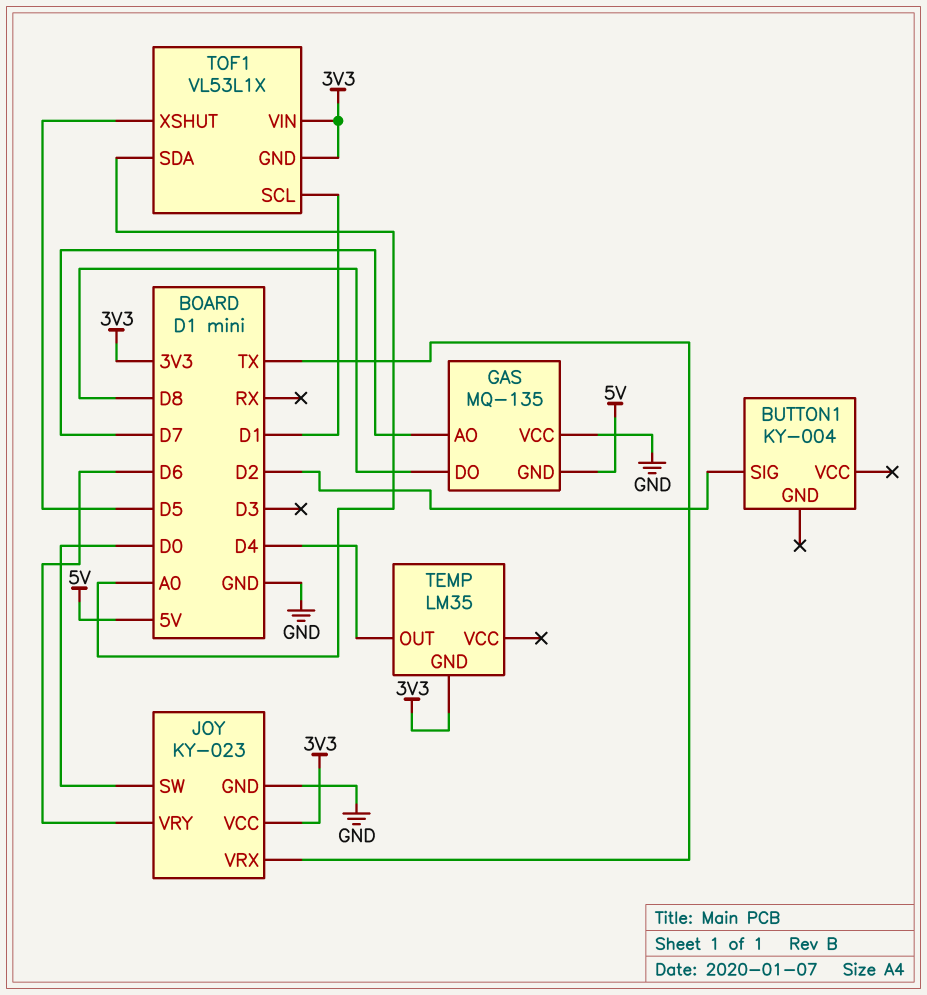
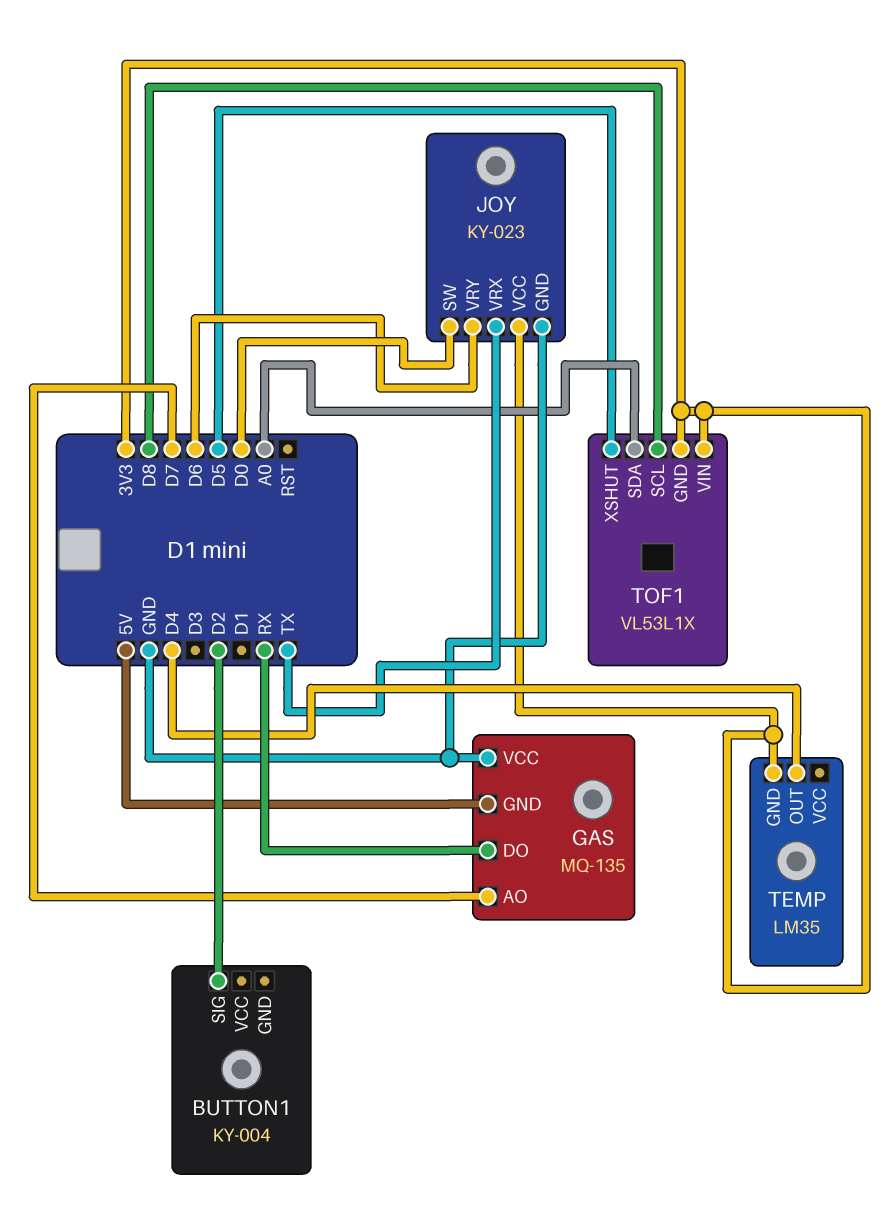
GAS pin DO: D8 -> RX
TOF1 pin SCL: D1 -> D8

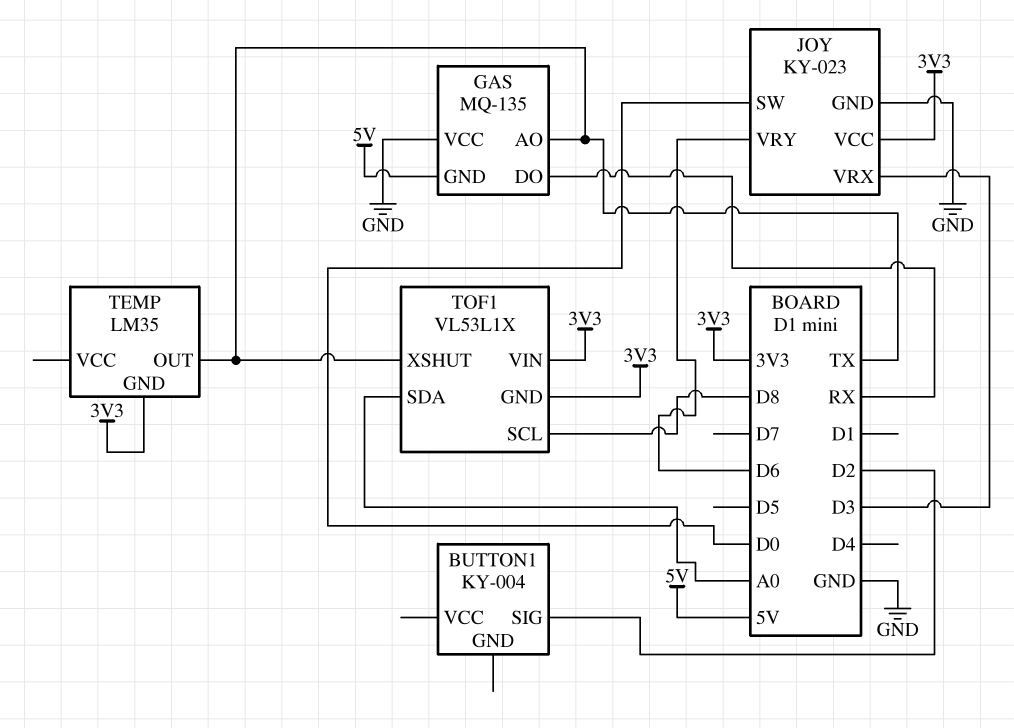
GAS pin AO: D7 -> TX
JOY pin VRX: TX -> D3
TEMP pin OUT: D4 -> TX
TOF1 pin XSHUT: D5 -> TX

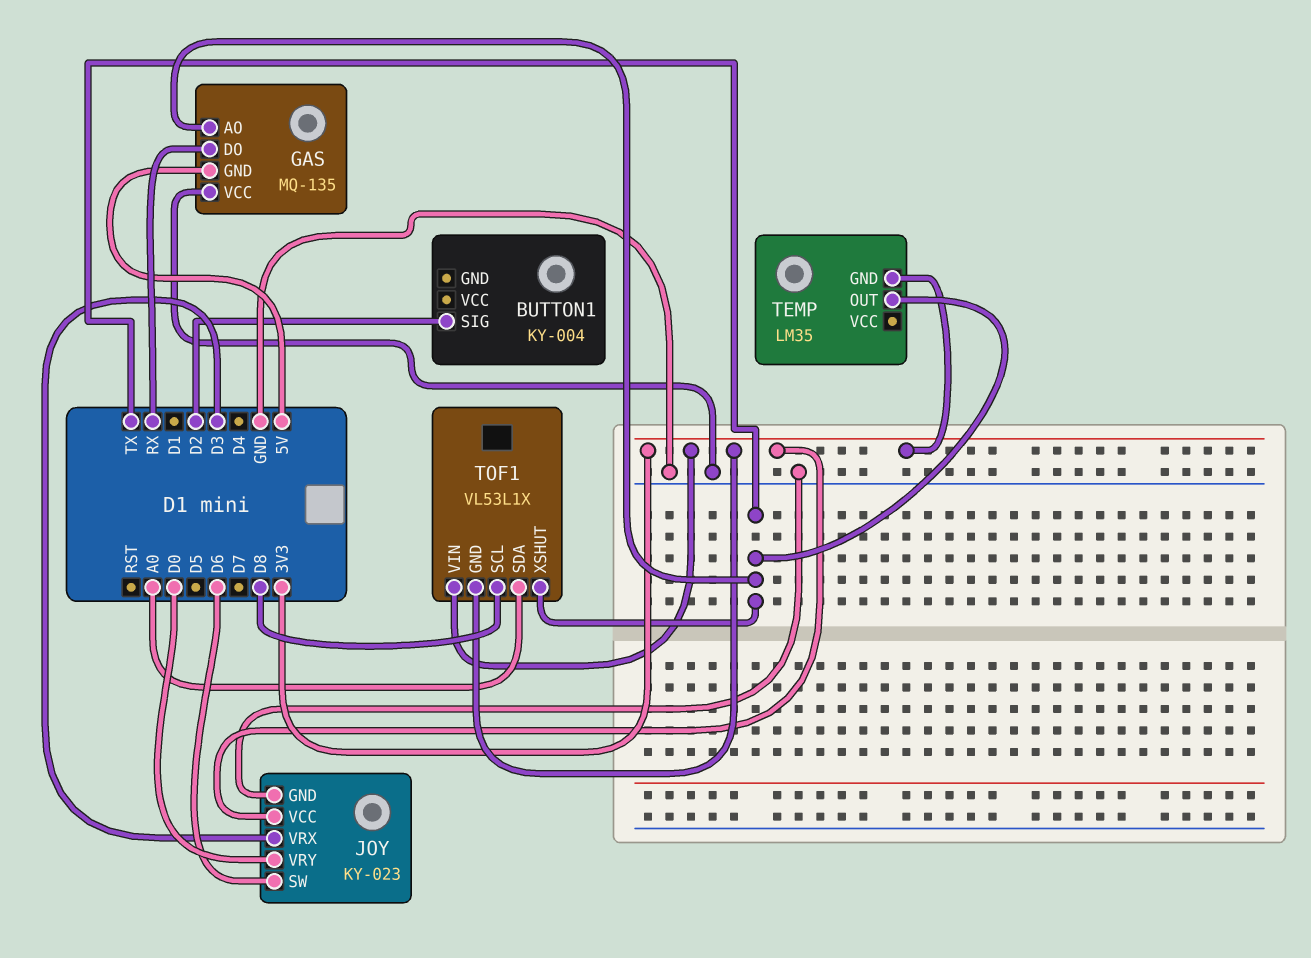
JOY pin SW: D0 -> D6
JOY pin VRY: D6 -> D0

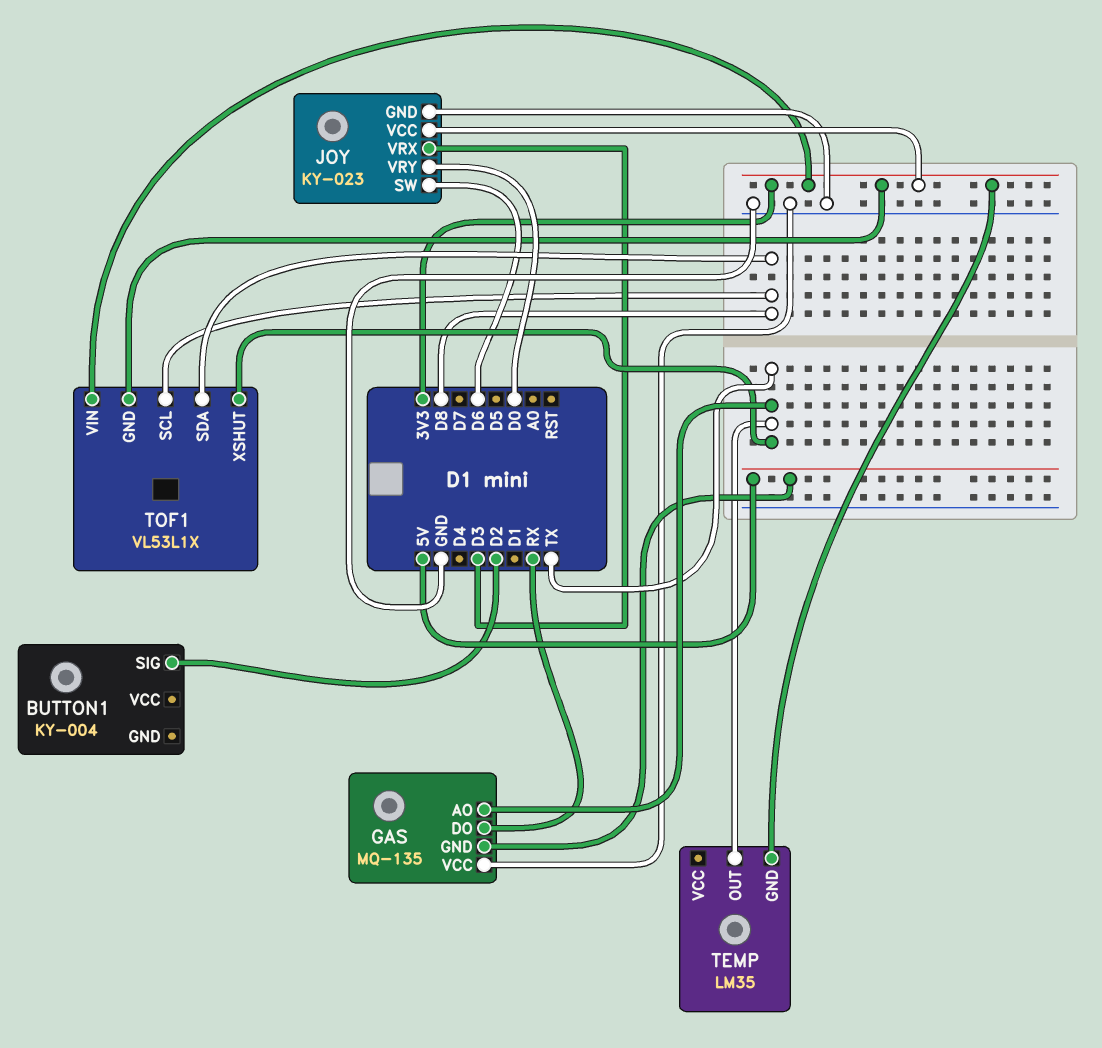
TOF1 pin SDA: A0 -> D8

